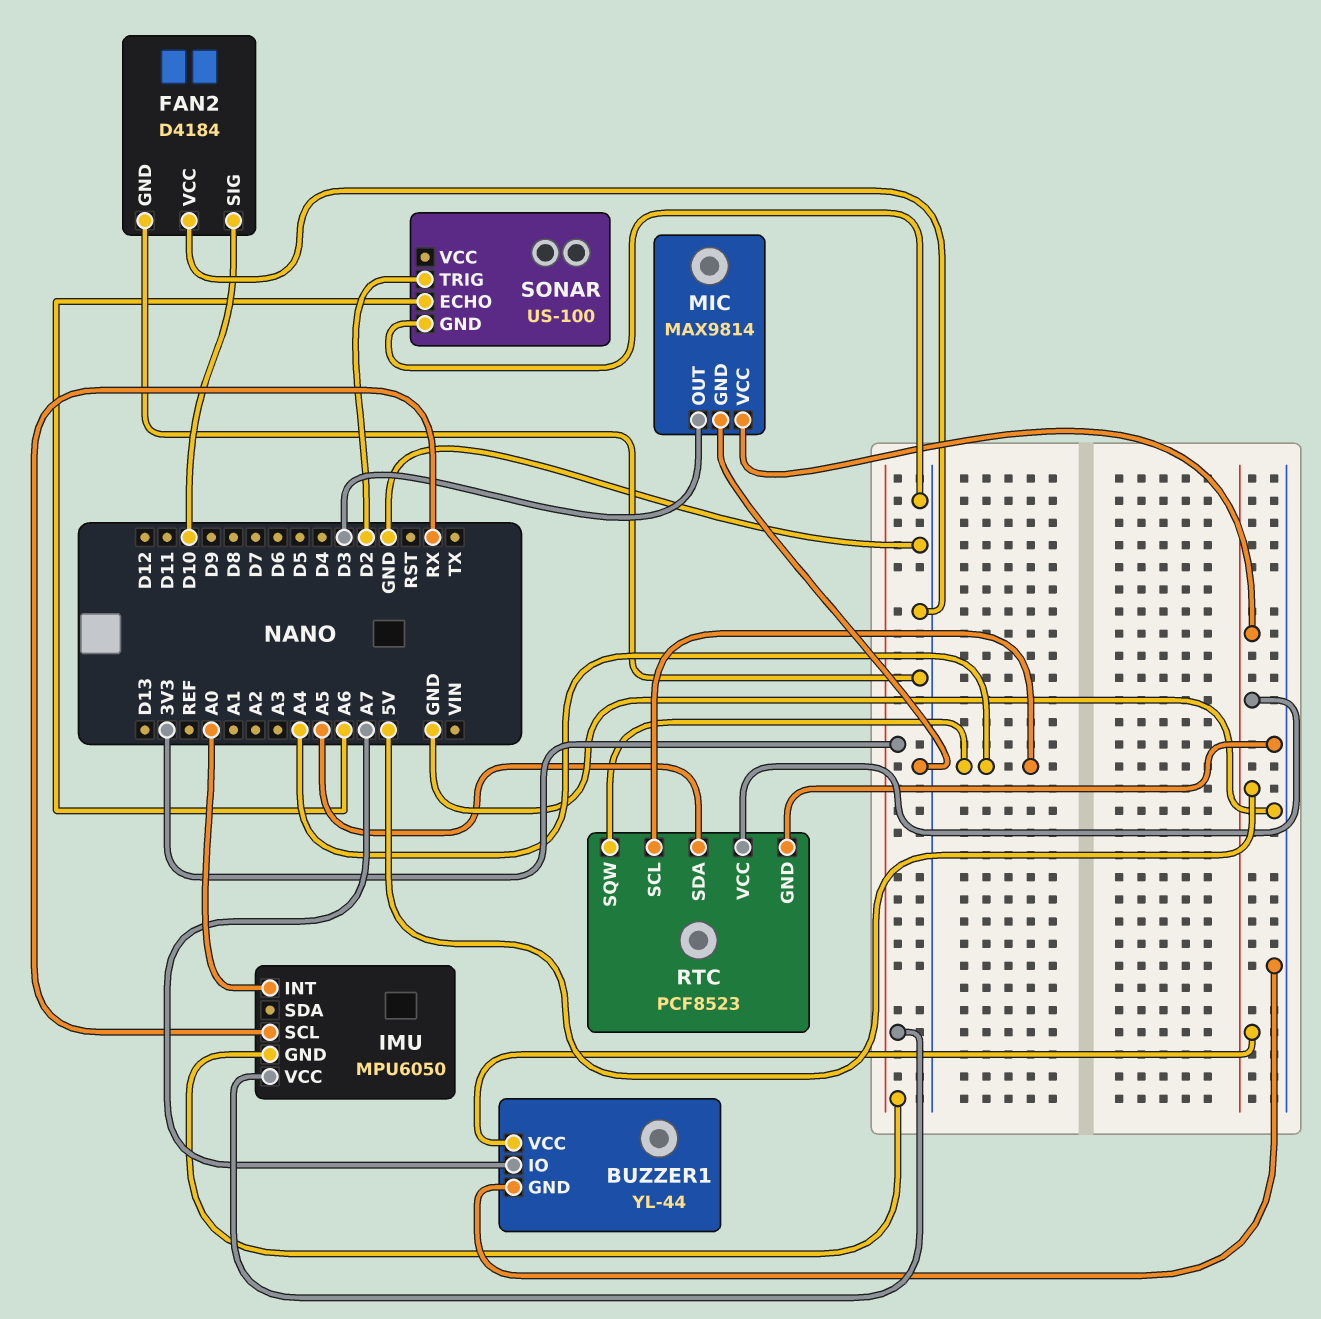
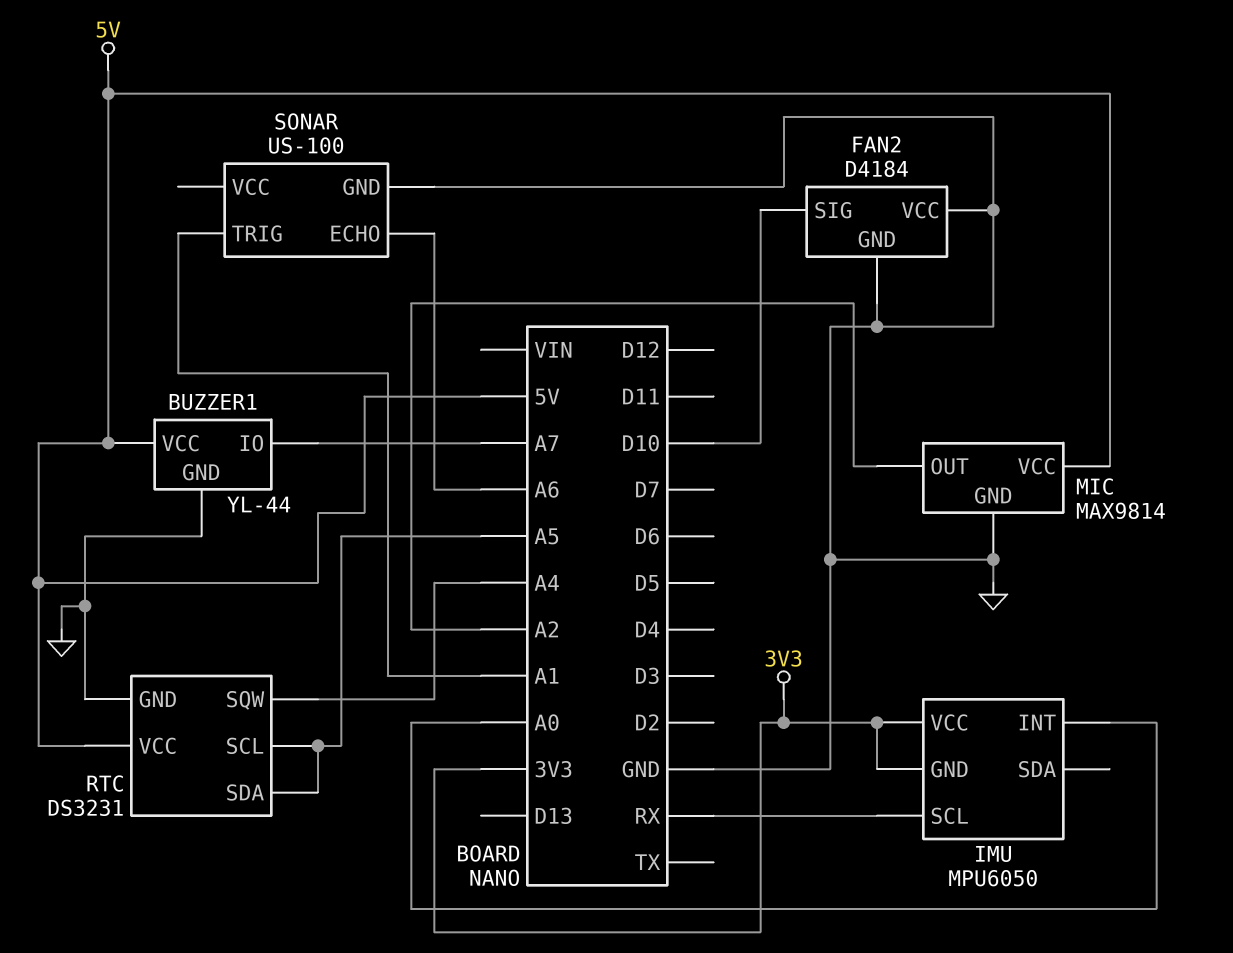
MIC pin OUT: D3 -> A2
RTC: PCF8523 -> DS3231
RTC pin SCL: A4 -> A5
SONAR pin TRIG: D2 -> A1

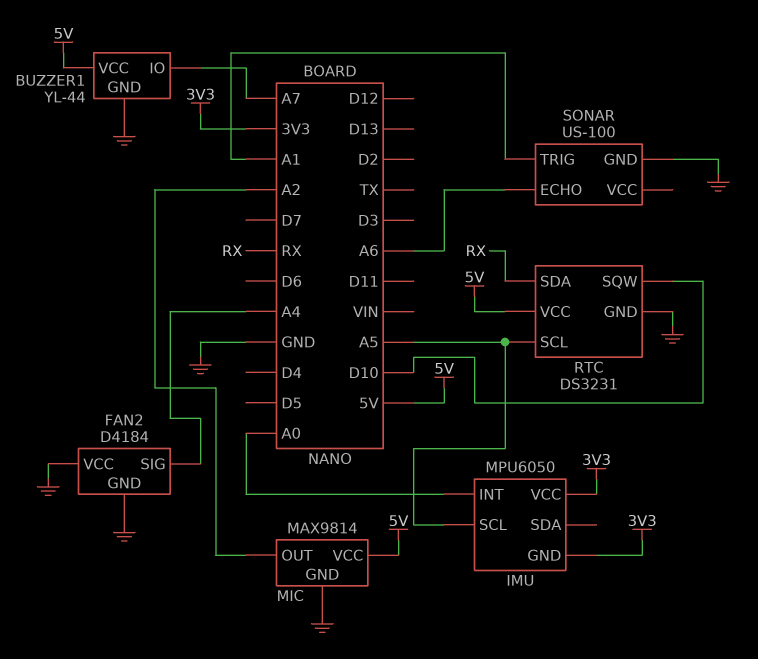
FAN2 pin SIG: D10 -> A4
IMU pin SCL: RX -> A5
RTC pin SDA: A5 -> RX
RTC pin SQW: A4 -> D10

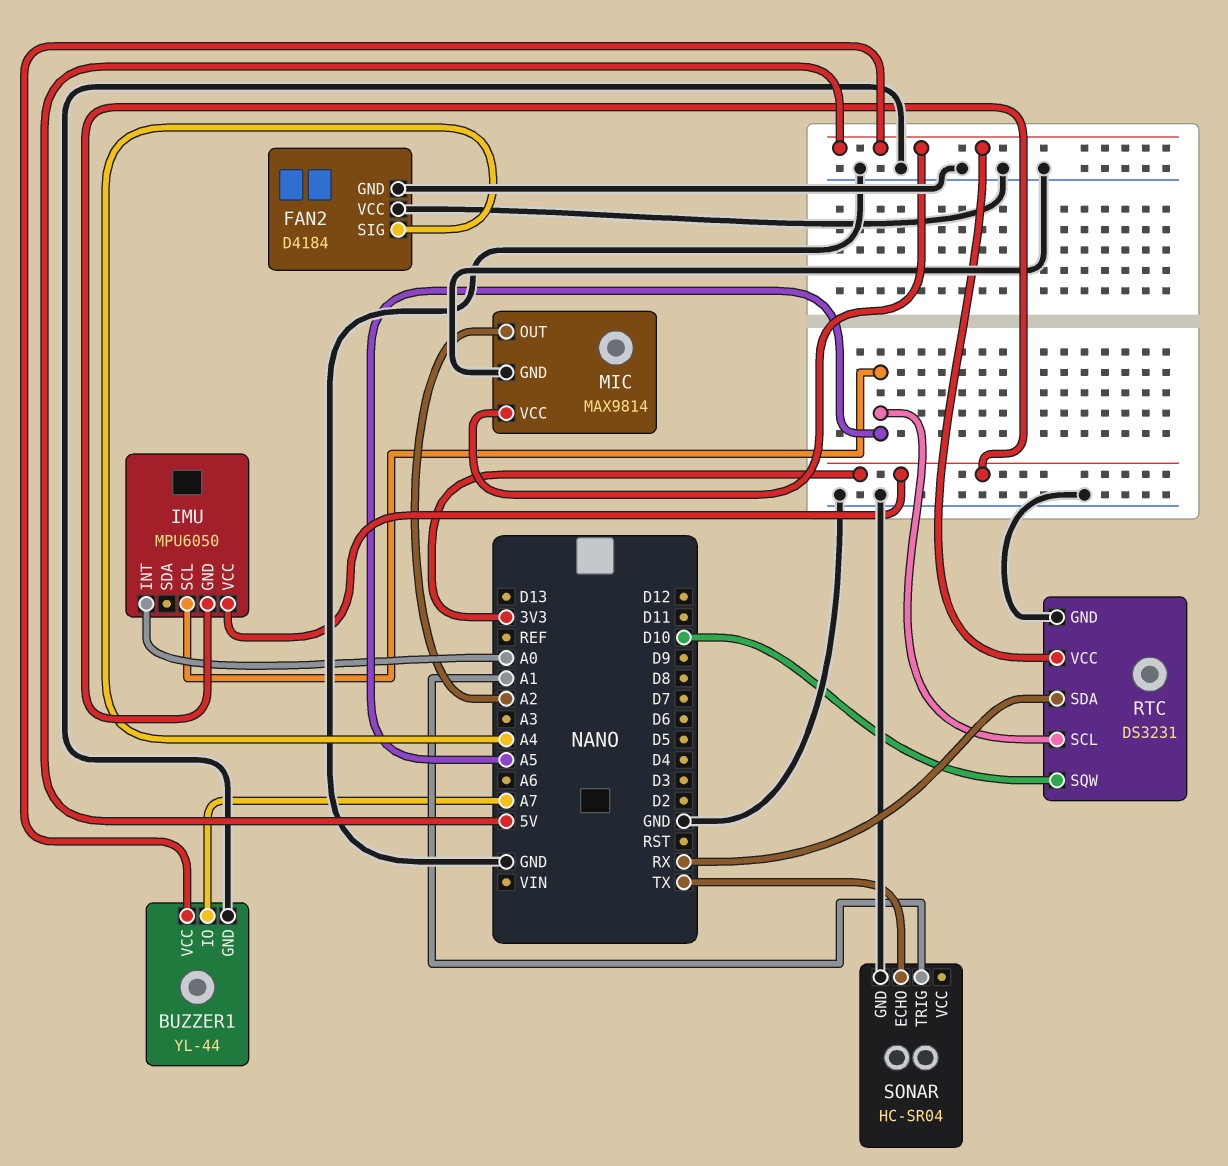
SONAR: US-100 -> HC-SR04
SONAR pin ECHO: A6 -> TX

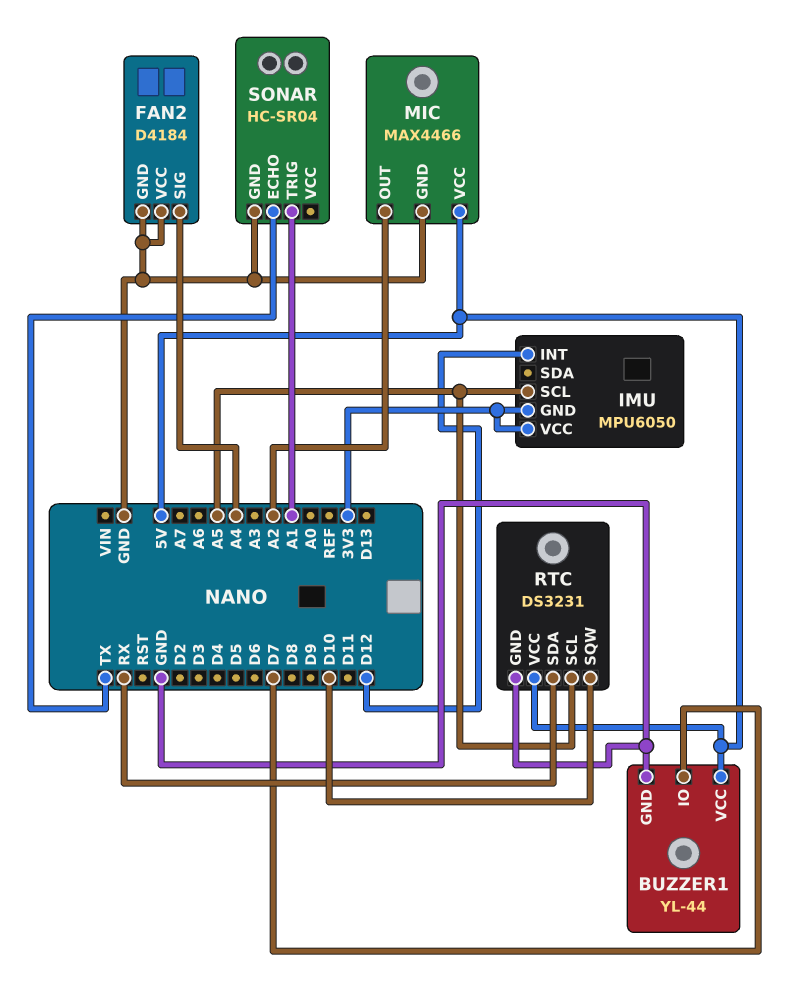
BUZZER1 pin IO: A7 -> D7
IMU pin INT: A0 -> D12
MIC: MAX9814 -> MAX4466

